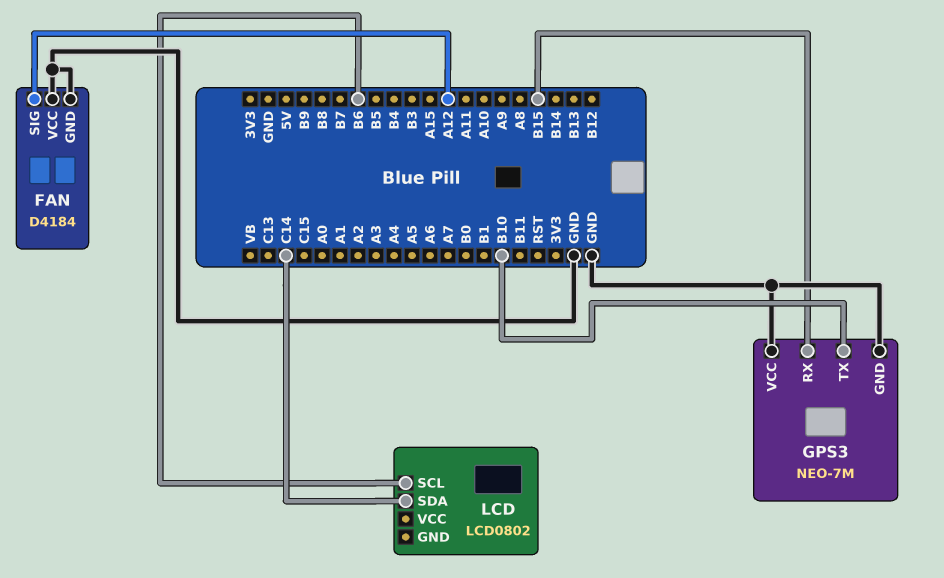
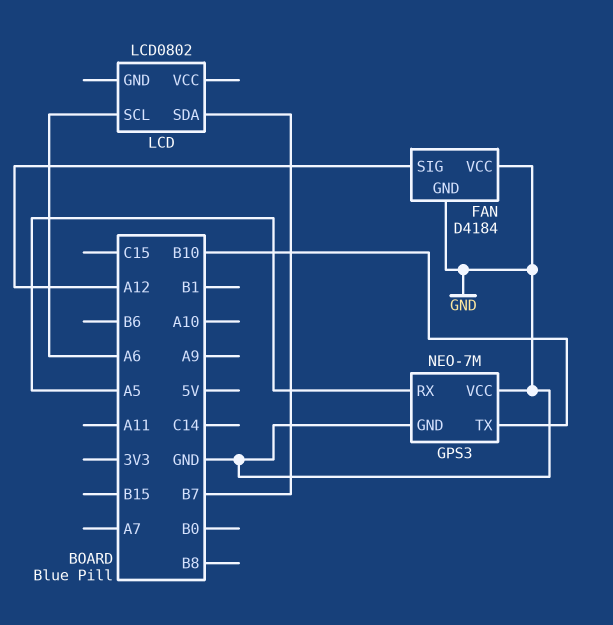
GPS3 pin RX: B15 -> A5
LCD pin SCL: B6 -> A6
LCD pin SDA: C14 -> B7

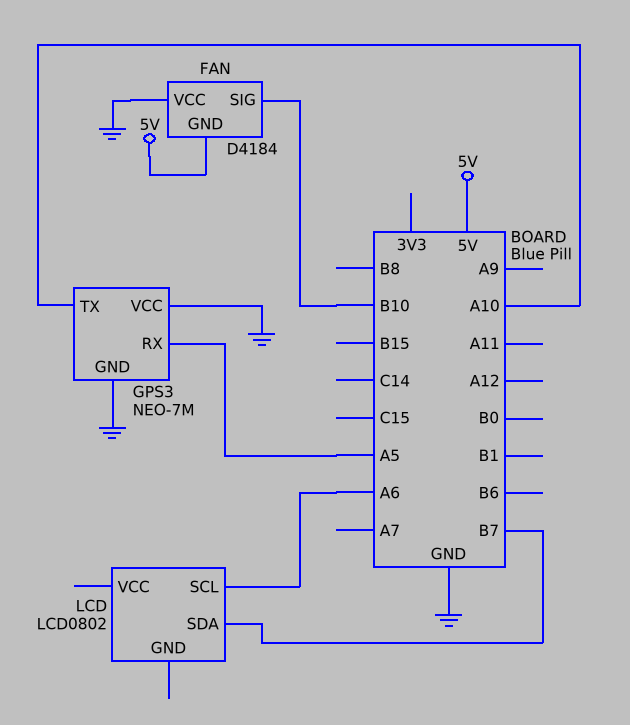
FAN pin GND: GND -> 5V
FAN pin SIG: A12 -> B10
GPS3 pin TX: B10 -> A10

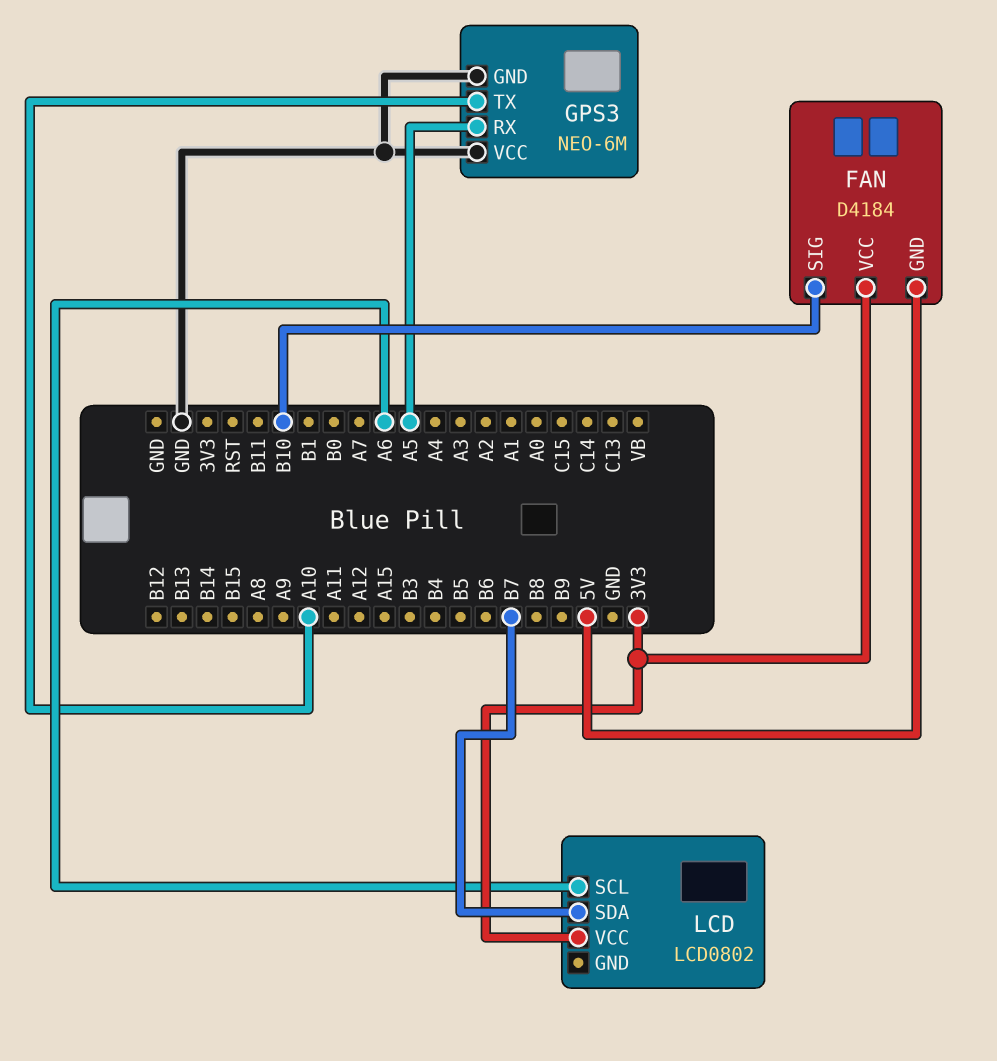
FAN pin VCC: GND -> 3V3
GPS3: NEO-7M -> NEO-6M
LCD pin VCC: none -> 3V3

